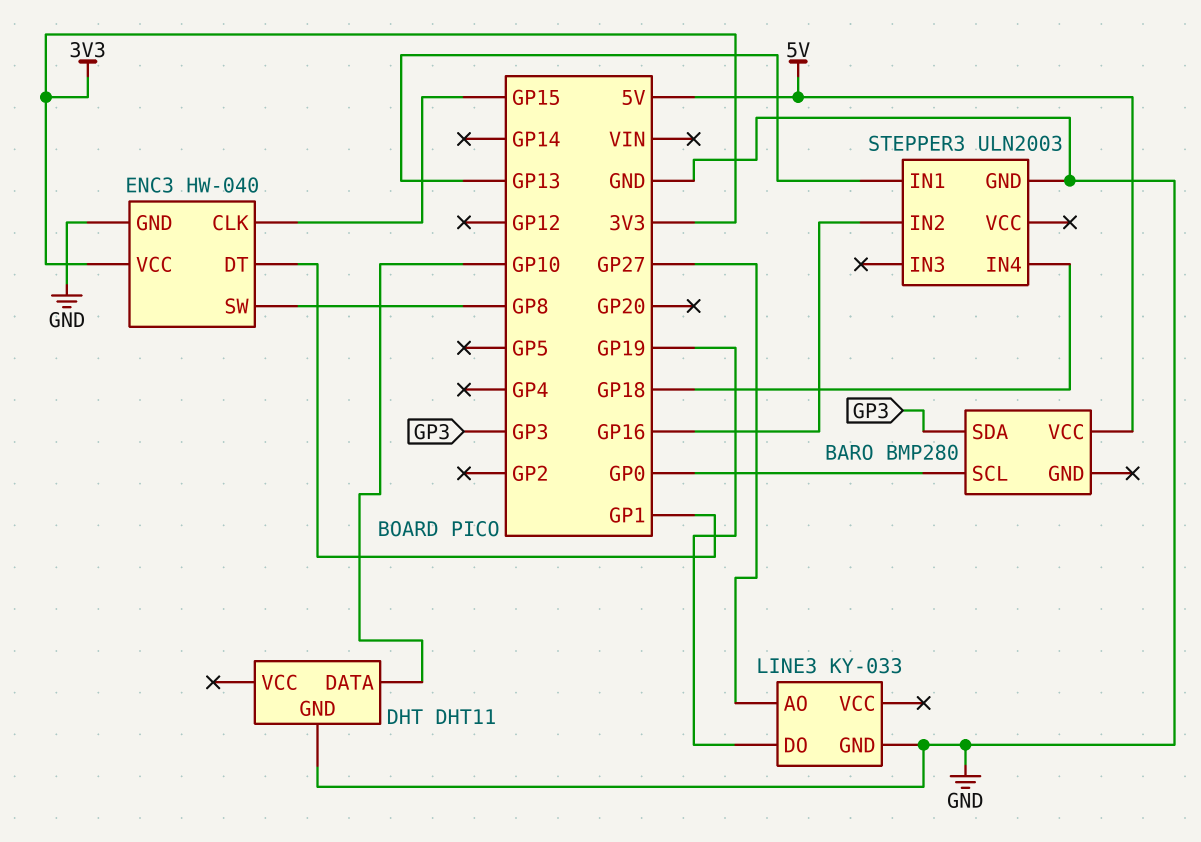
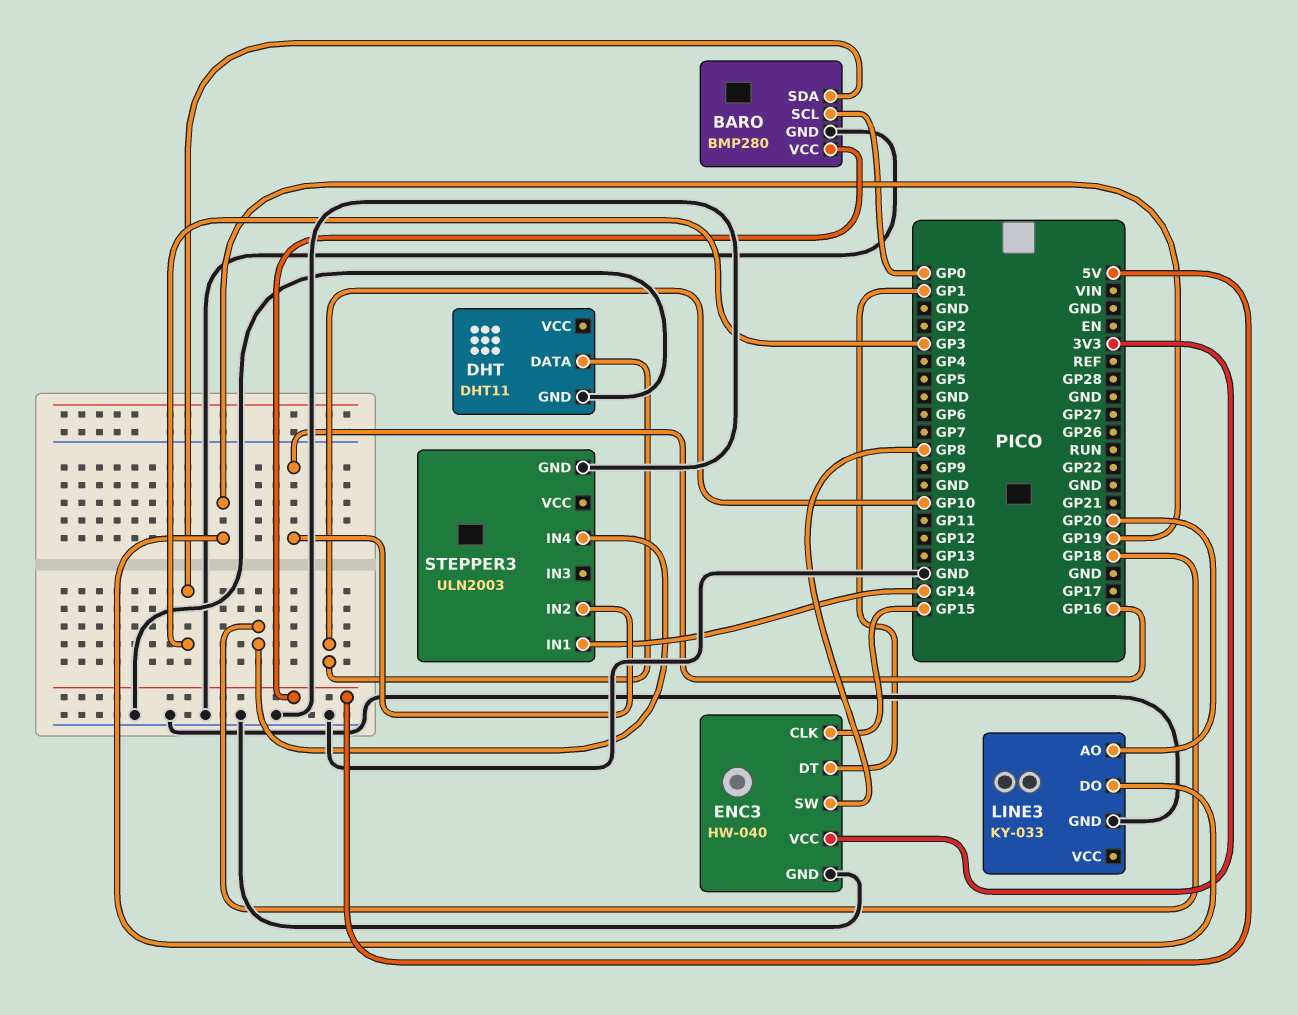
BARO pin GND: none -> GND
LINE3 pin AO: GP27 -> GP20
STEPPER3 pin IN1: GP13 -> GP14

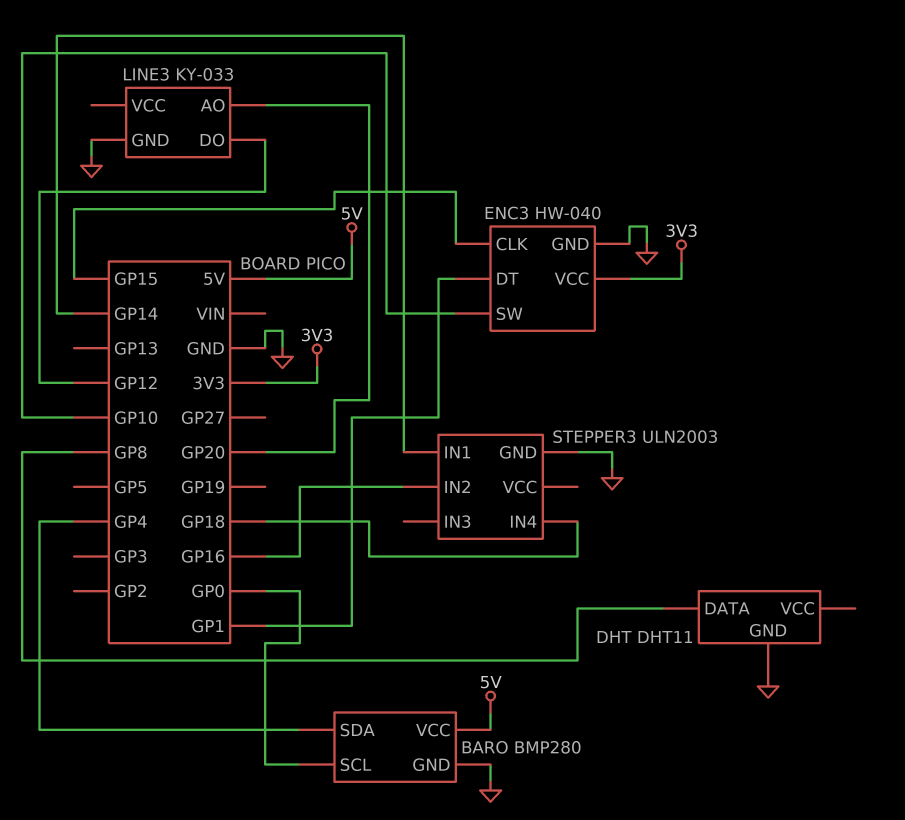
BARO pin SDA: GP3 -> GP4
DHT pin DATA: GP10 -> GP8
ENC3 pin SW: GP8 -> GP10
LINE3 pin DO: GP19 -> GP12

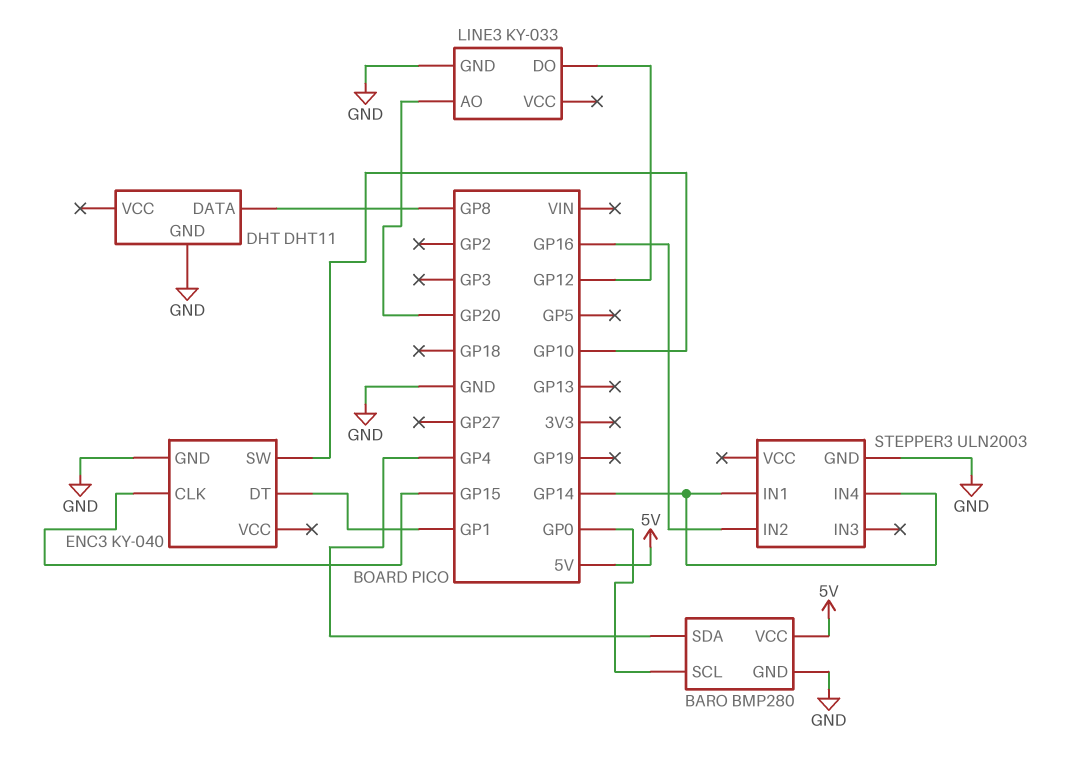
ENC3: HW-040 -> KY-040
ENC3 pin VCC: 3V3 -> none
STEPPER3 pin IN4: GP18 -> GP14

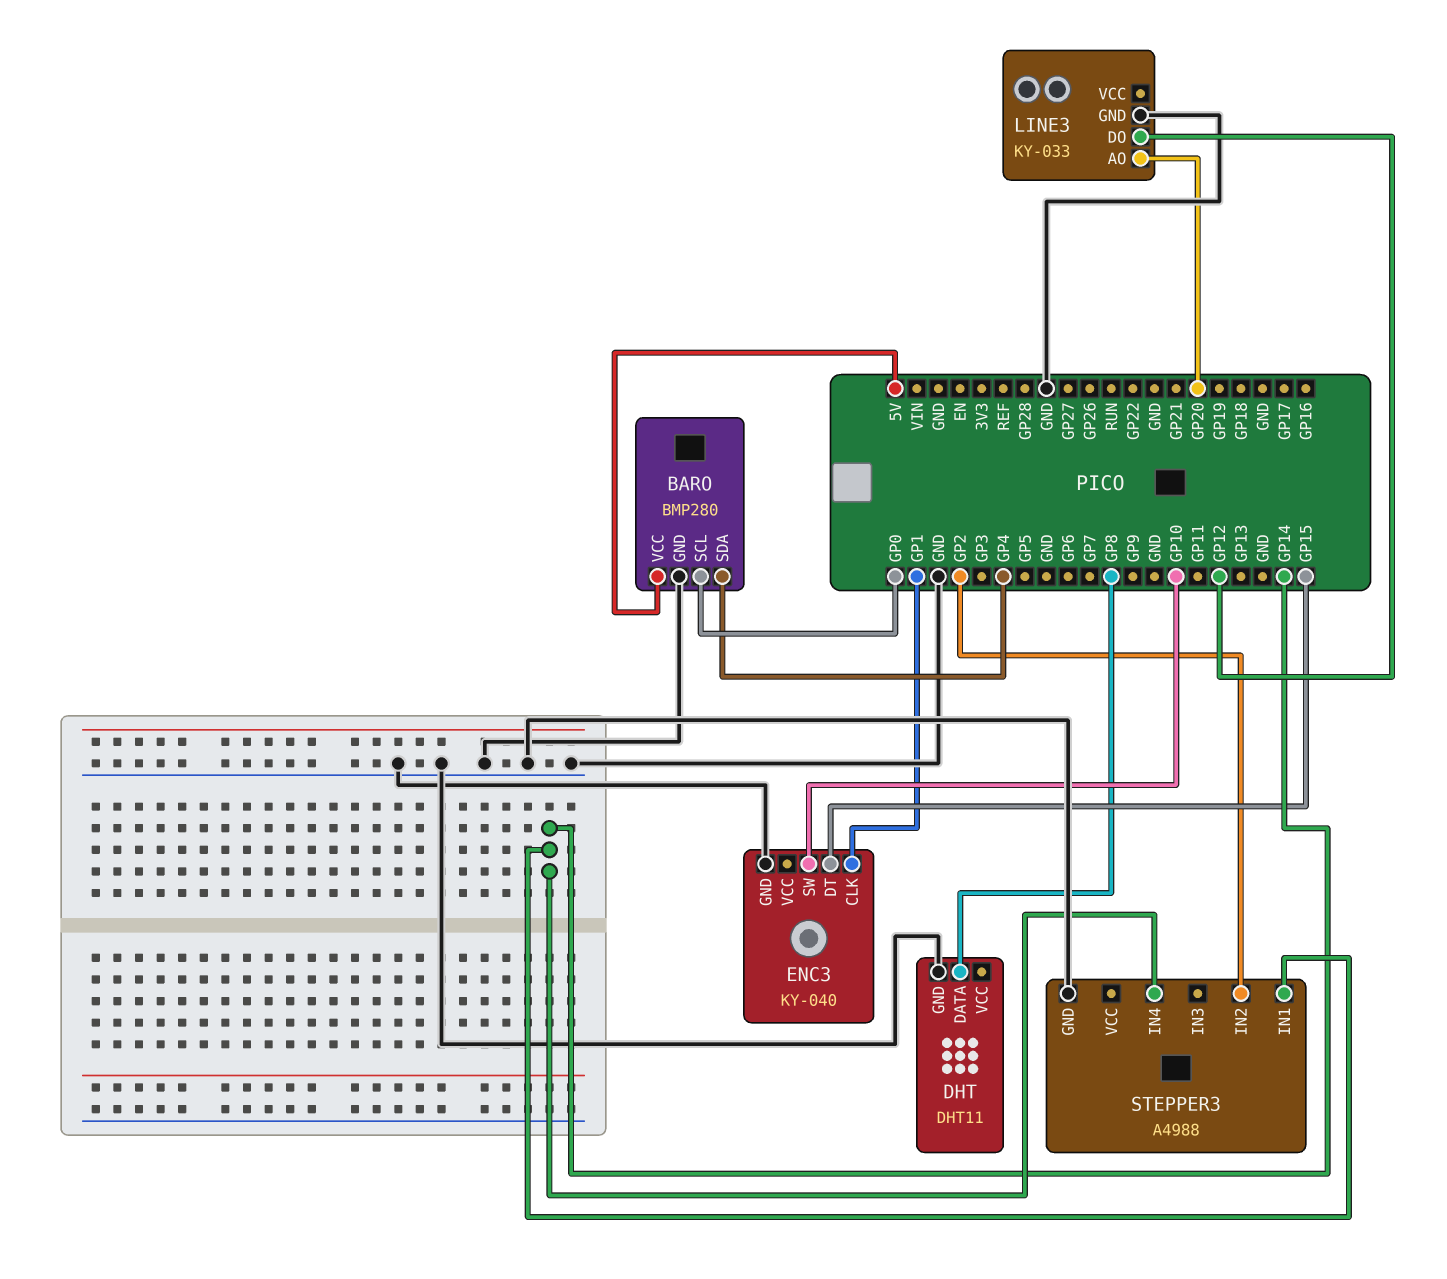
ENC3 pin CLK: GP15 -> GP1
ENC3 pin DT: GP1 -> GP15
STEPPER3: ULN2003 -> A4988
STEPPER3 pin IN2: GP16 -> GP2

